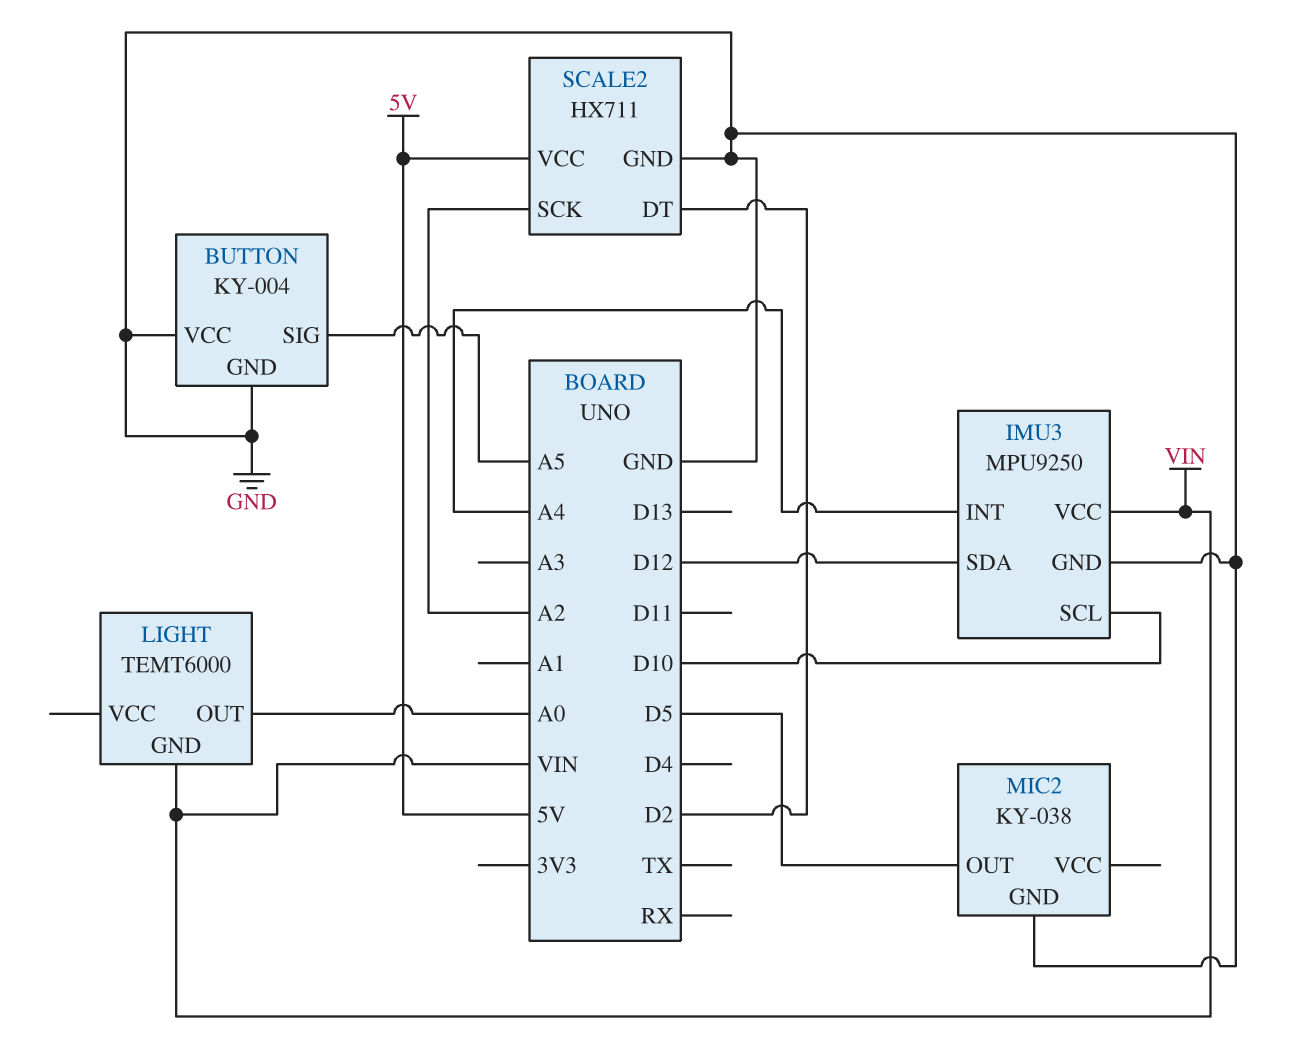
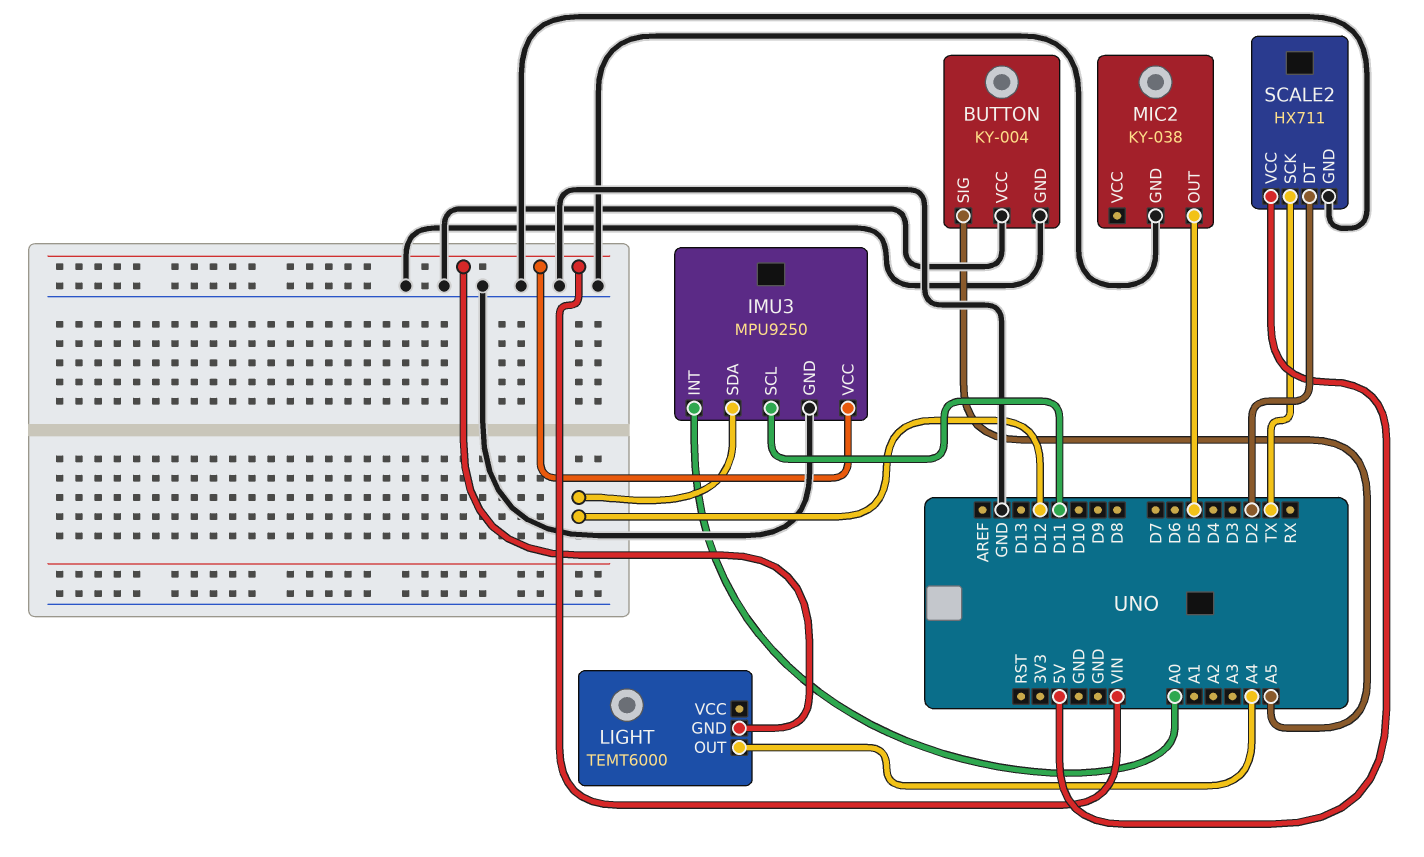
IMU3 pin INT: A4 -> A0
IMU3 pin SCL: D10 -> D11
LIGHT pin OUT: A0 -> A4
SCALE2 pin SCK: A2 -> TX

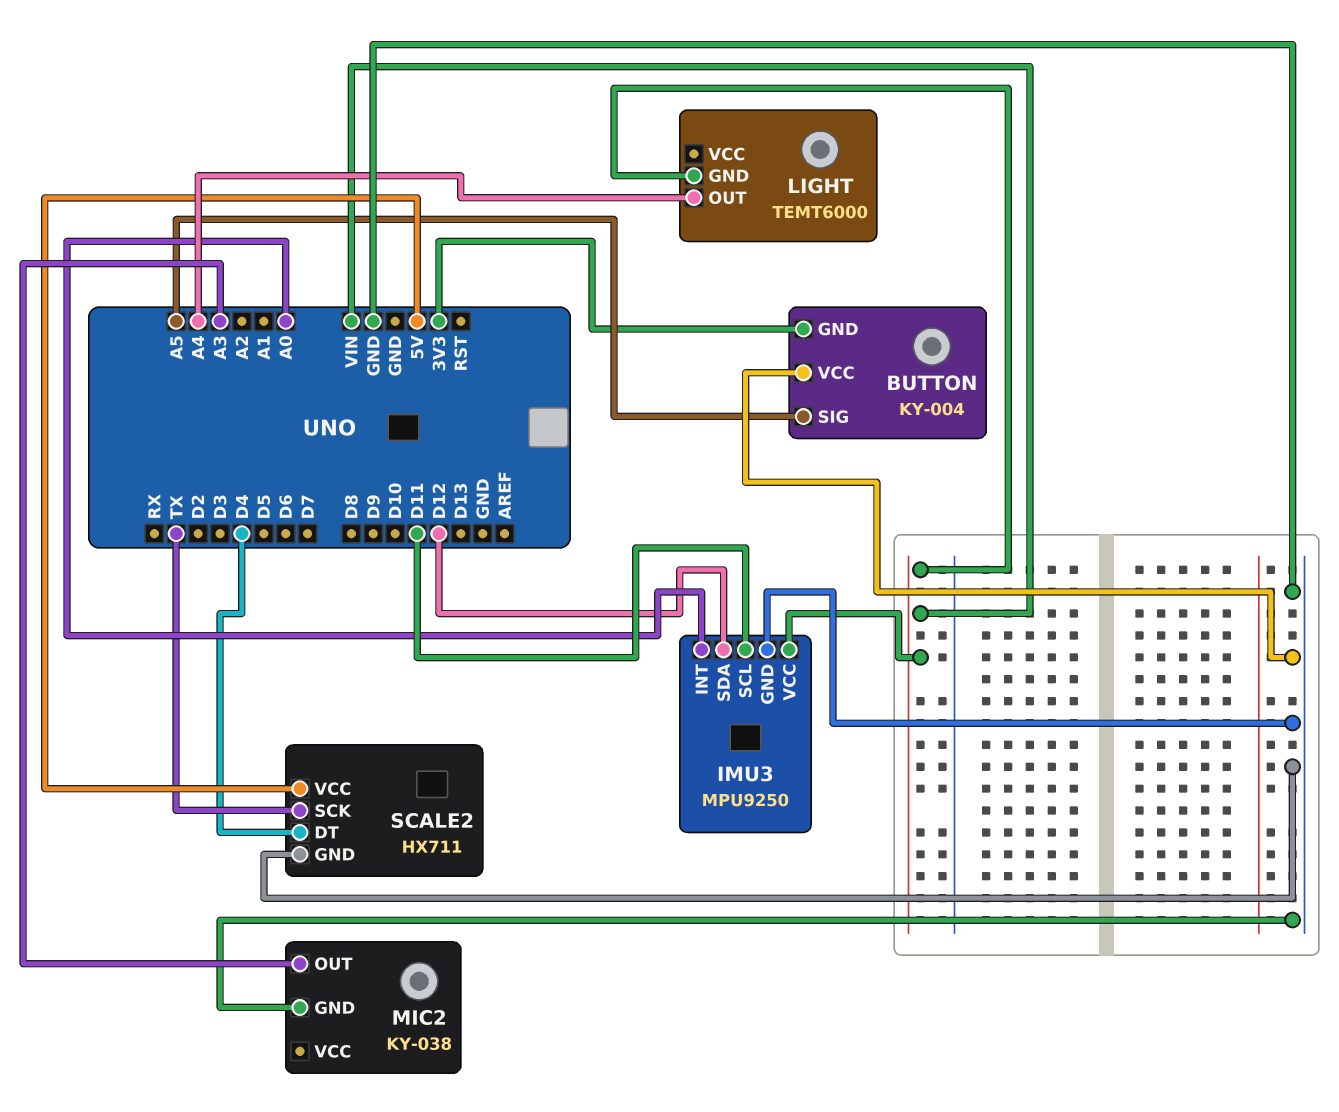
BUTTON pin GND: GND -> 3V3
MIC2 pin OUT: D5 -> A3
SCALE2 pin DT: D2 -> D4

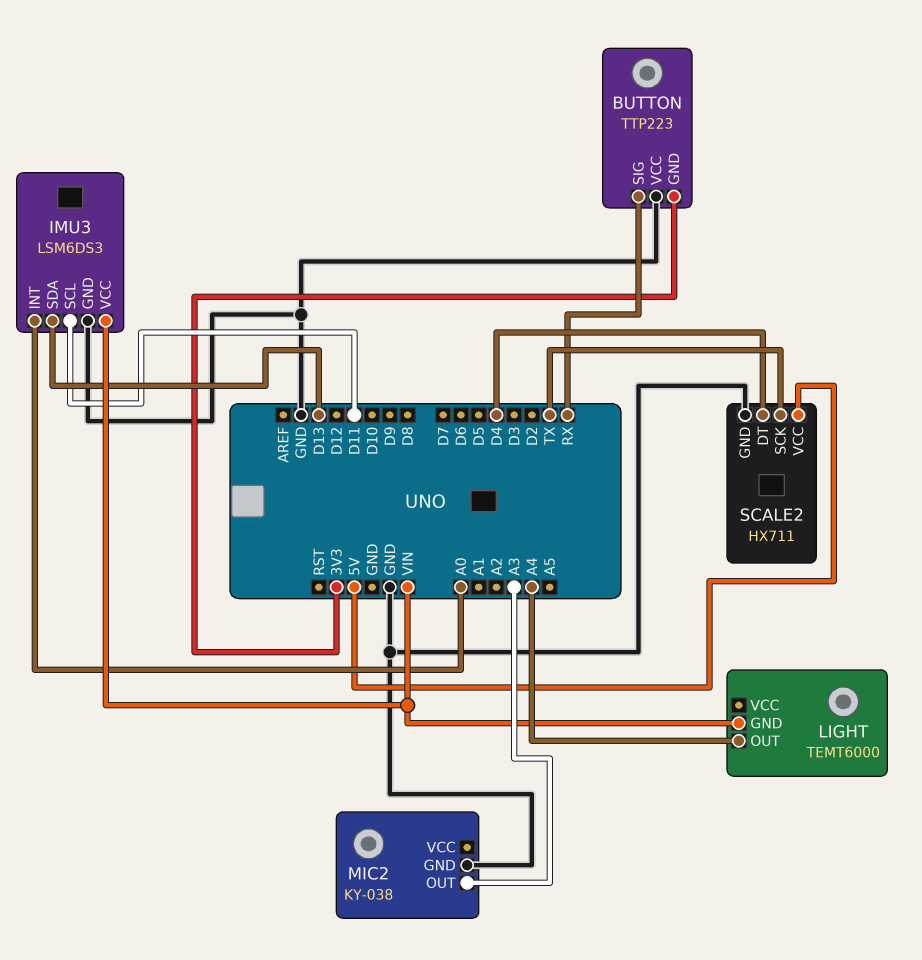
BUTTON: KY-004 -> TTP223
BUTTON pin SIG: A5 -> RX
IMU3: MPU9250 -> LSM6DS3
IMU3 pin SDA: D12 -> D13

